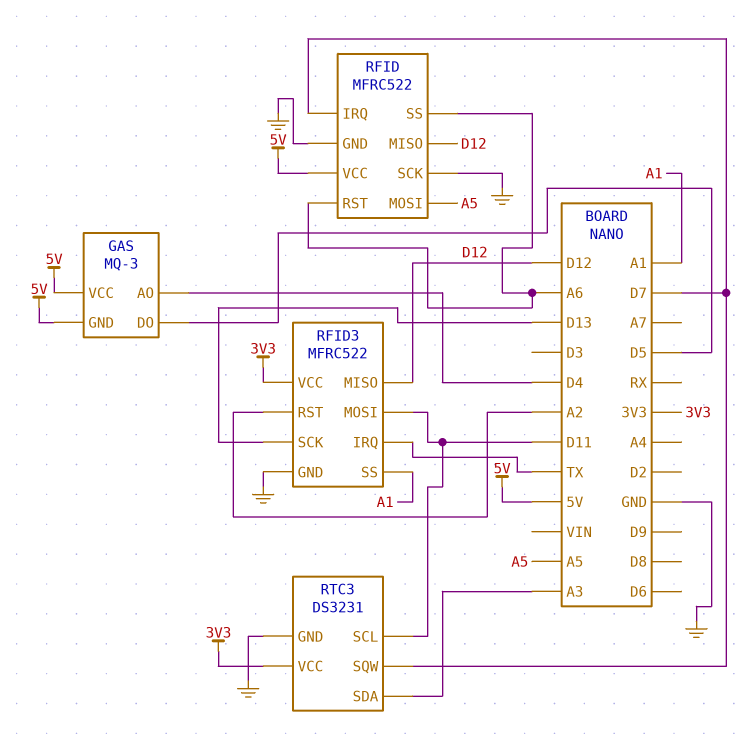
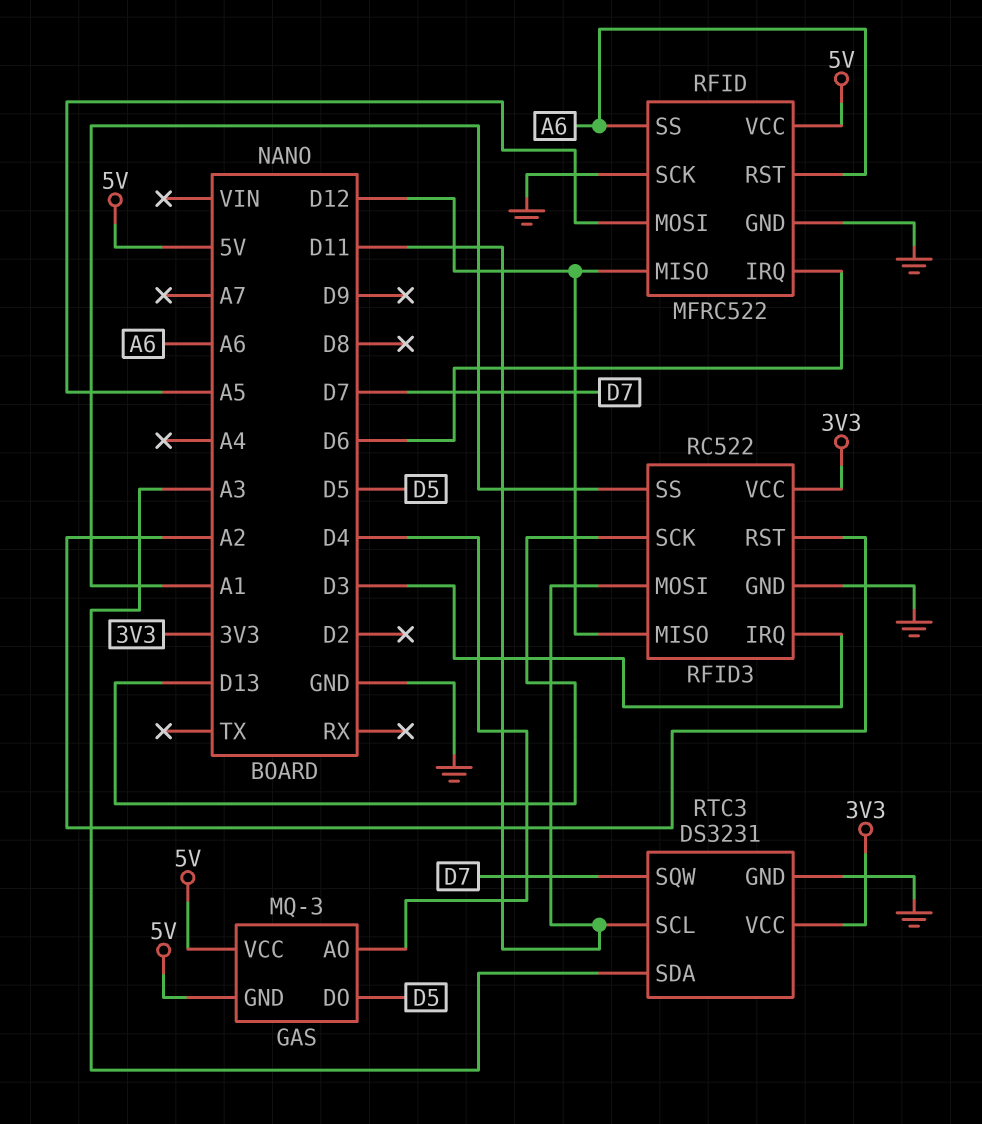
RFID pin IRQ: D7 -> D6
RFID3: MFRC522 -> RC522
RFID3 pin IRQ: TX -> D3

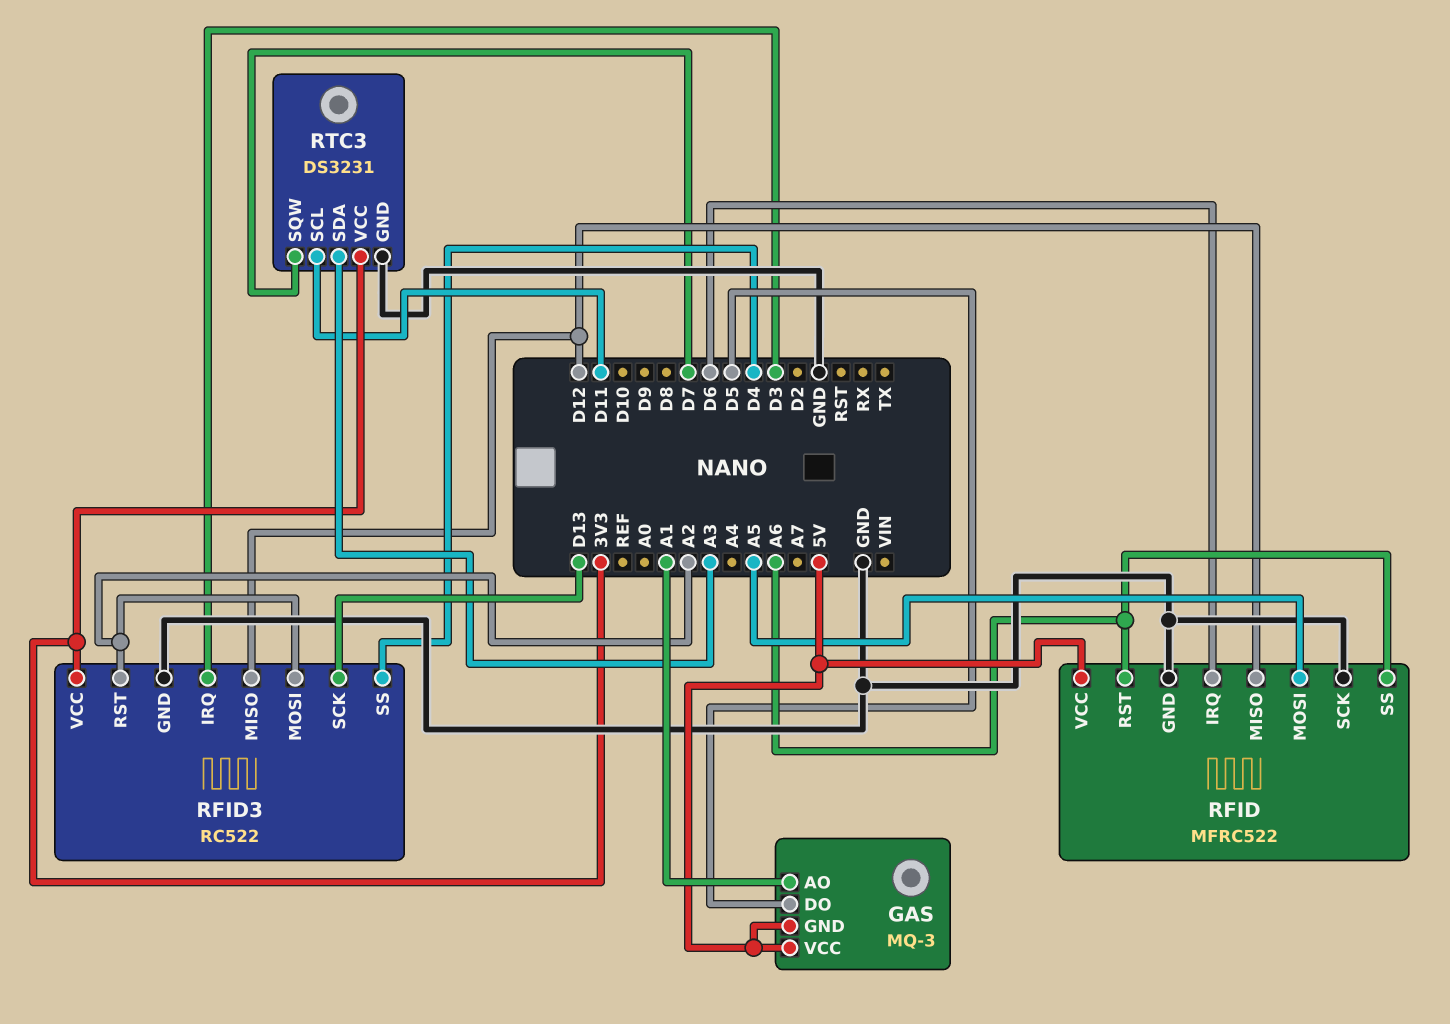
GAS pin AO: D4 -> A1
RFID3 pin MOSI: D11 -> A2
RFID3 pin SS: A1 -> D4

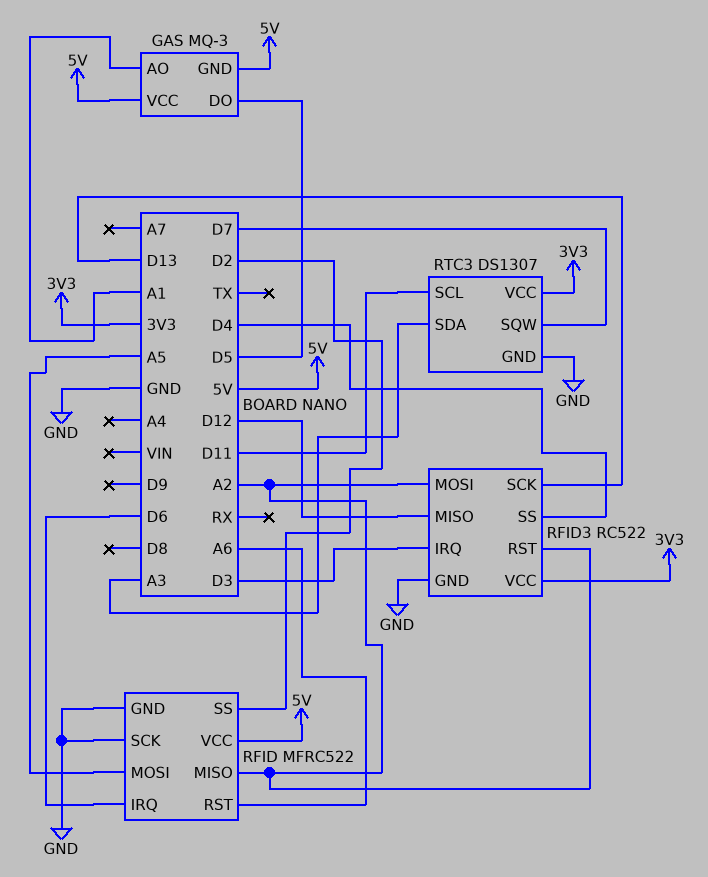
RFID pin MISO: D12 -> A2
RFID pin SS: A6 -> D2
RTC3: DS3231 -> DS1307

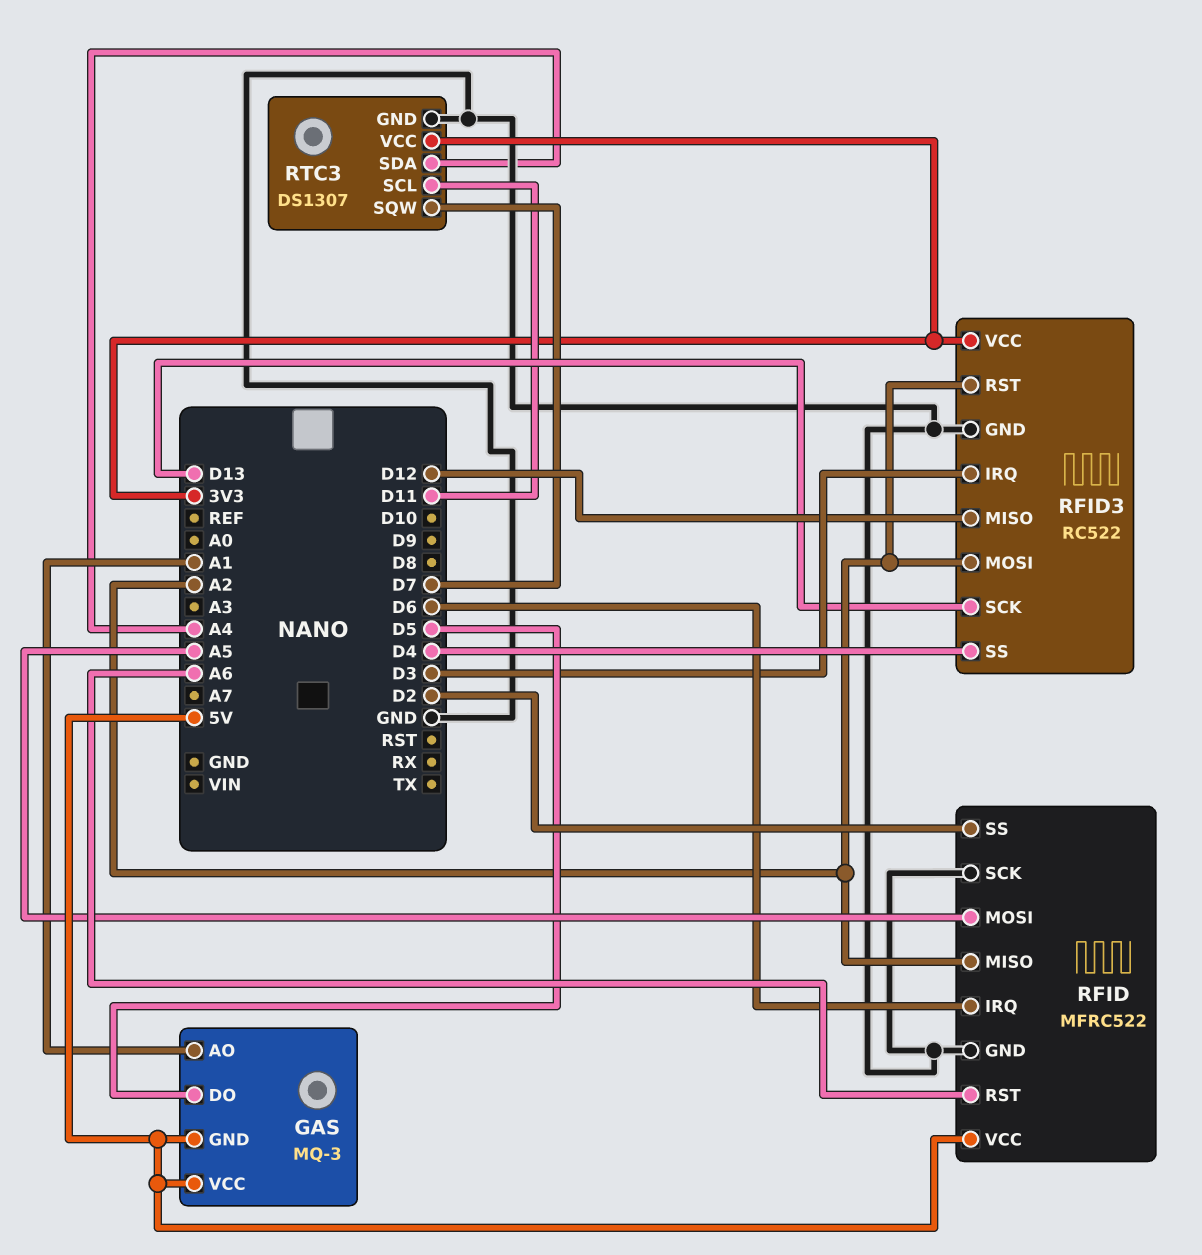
RTC3 pin SDA: A3 -> A4

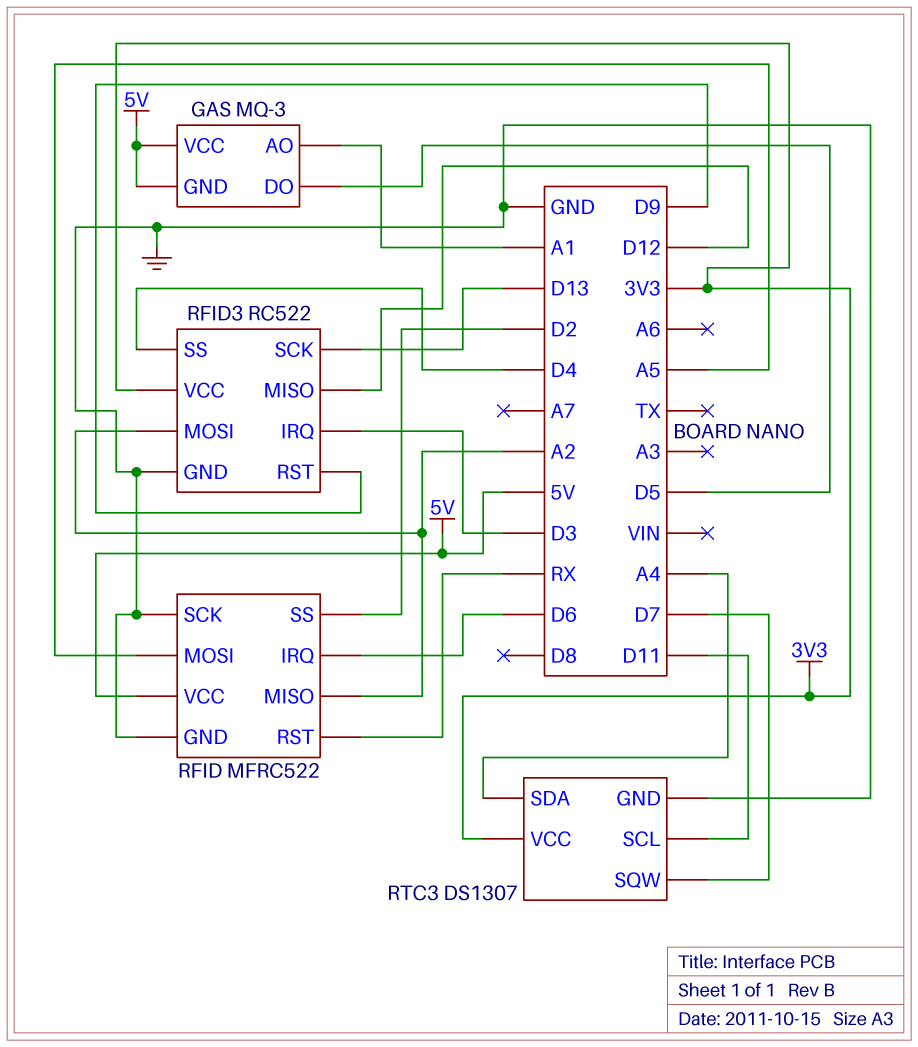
RFID pin RST: A6 -> RX
RFID3 pin RST: A2 -> D9

